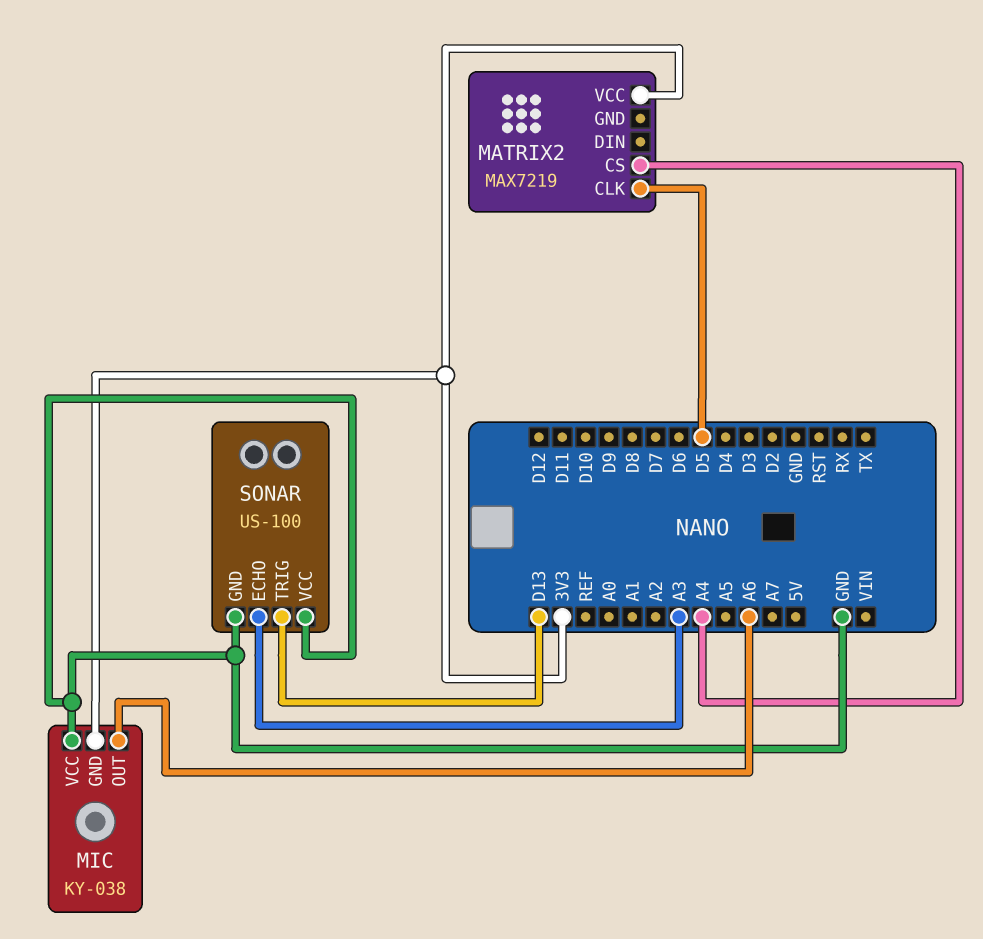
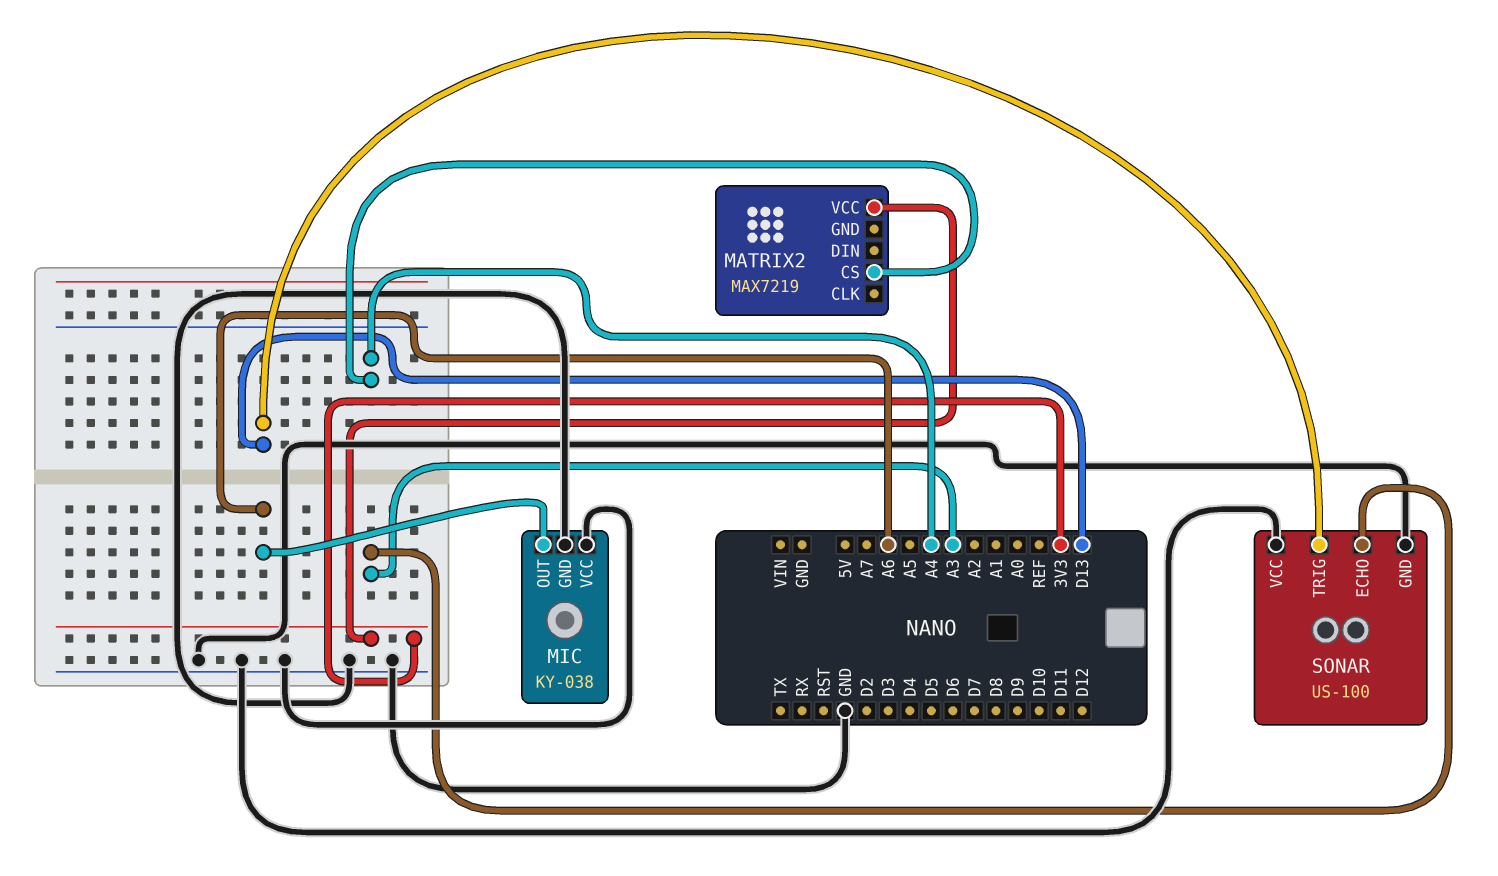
MATRIX2 pin CLK: D5 -> none
MIC pin GND: 3V3 -> GND

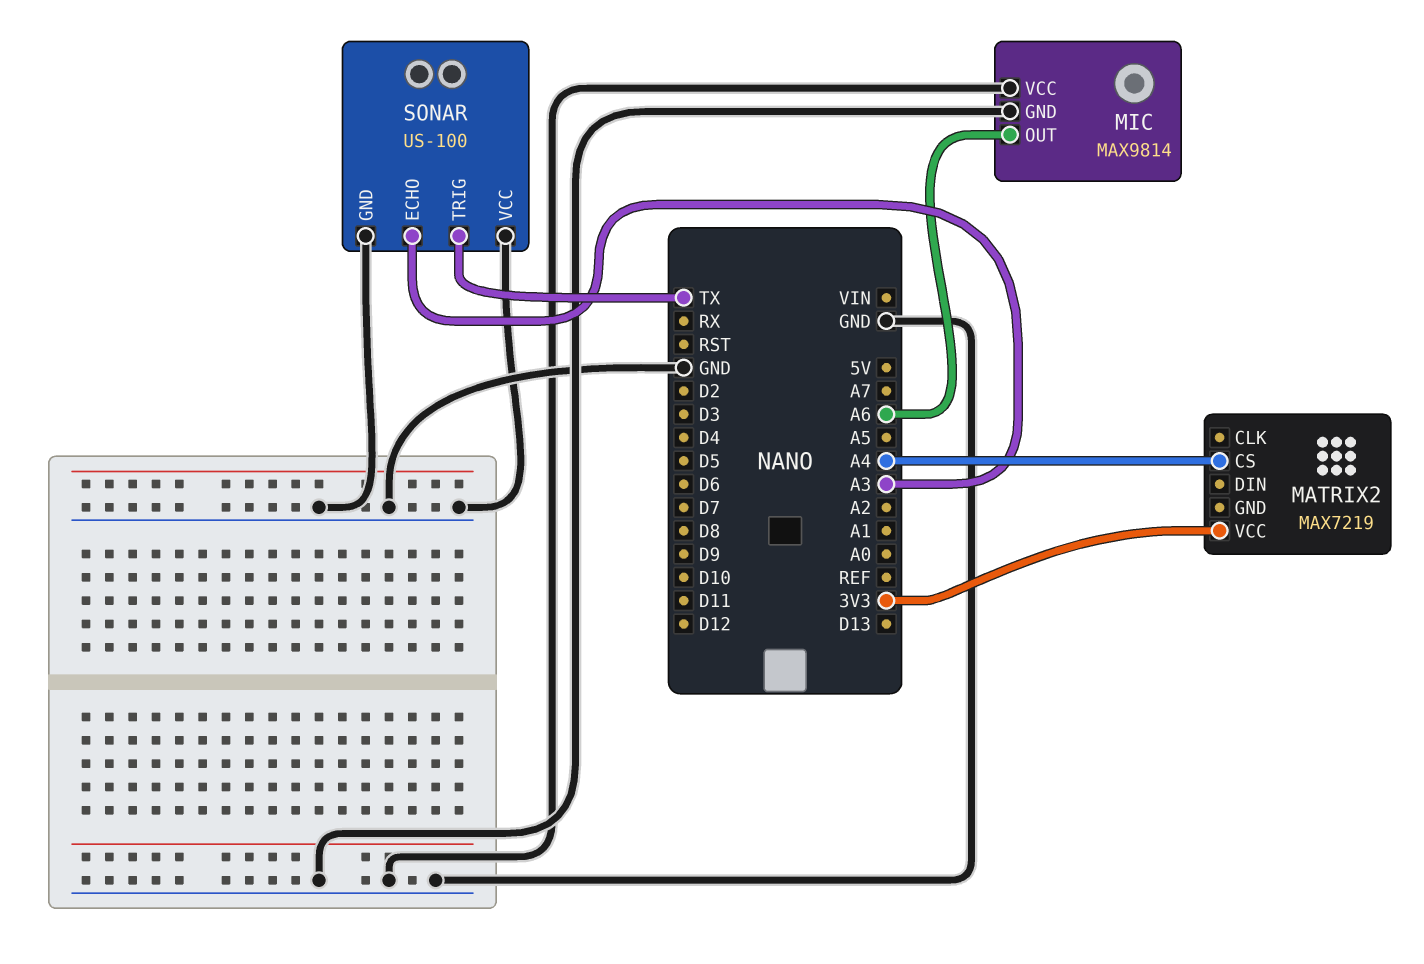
MIC: KY-038 -> MAX9814
SONAR pin TRIG: D13 -> TX

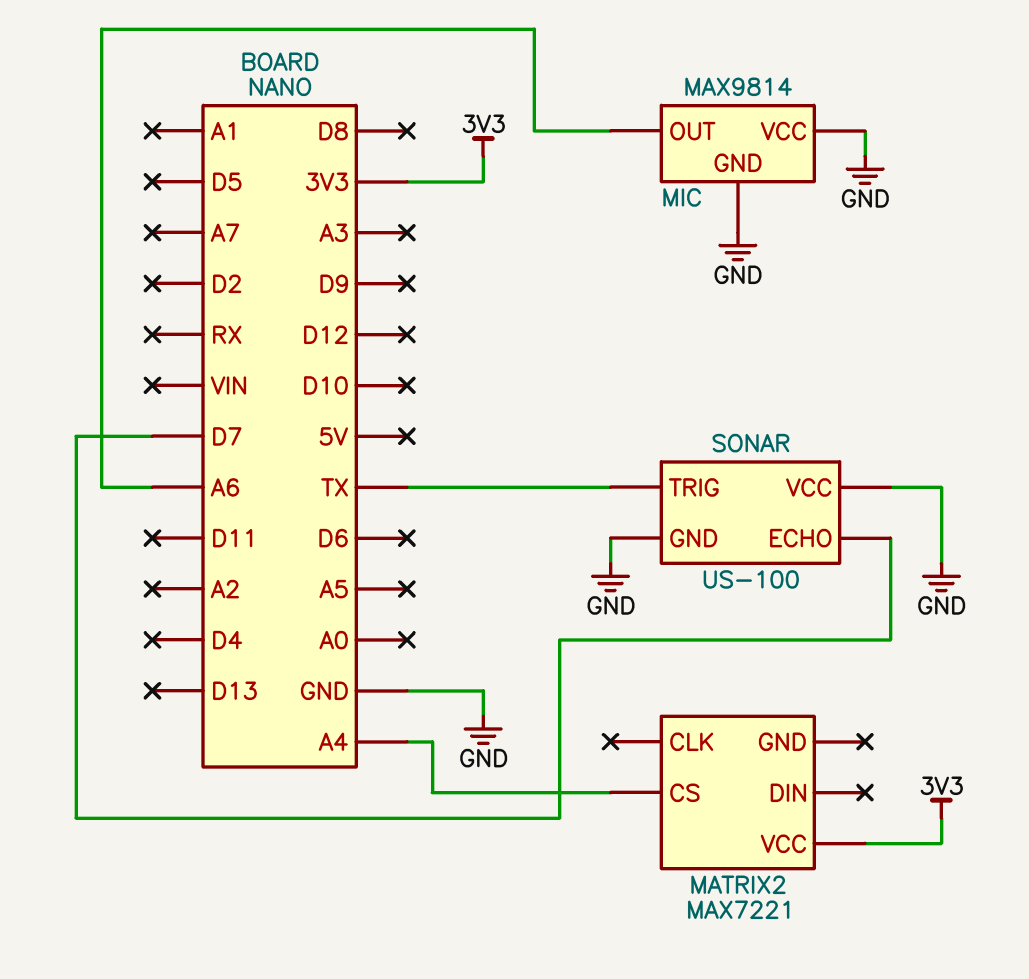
MATRIX2: MAX7219 -> MAX7221
SONAR pin ECHO: A3 -> D7

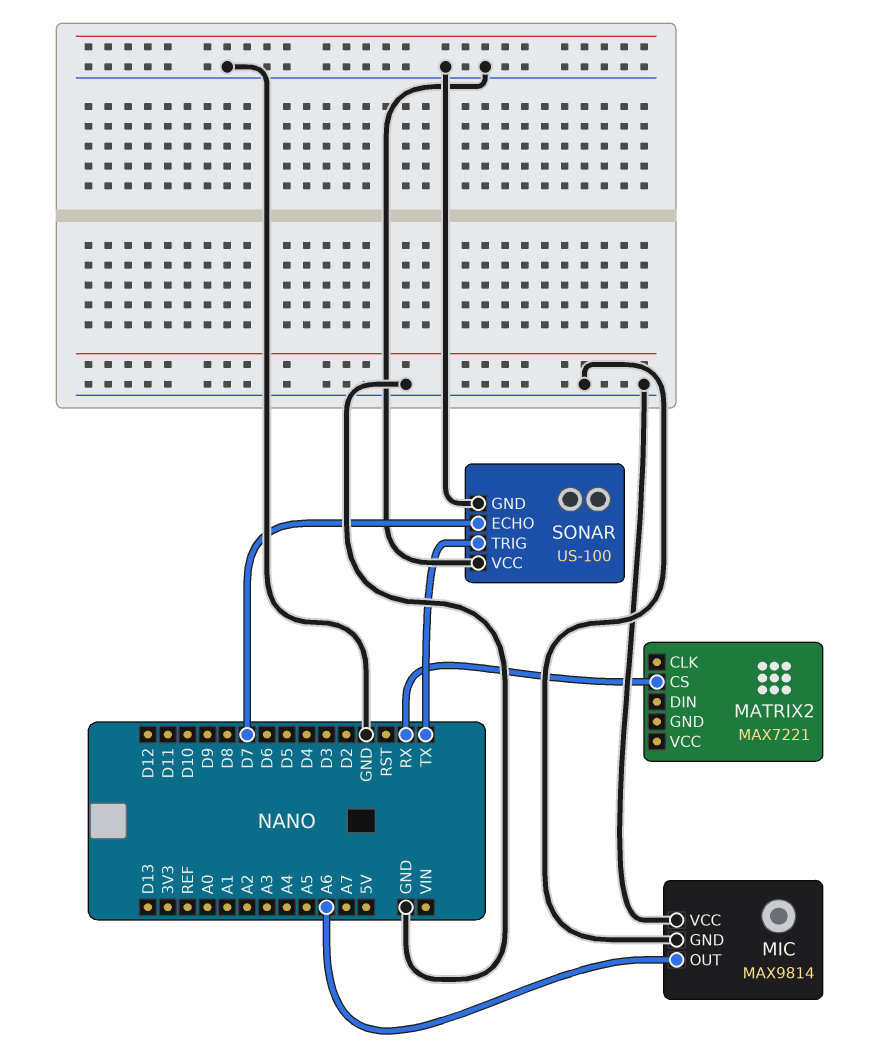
MATRIX2 pin CS: A4 -> RX
MATRIX2 pin VCC: 3V3 -> none

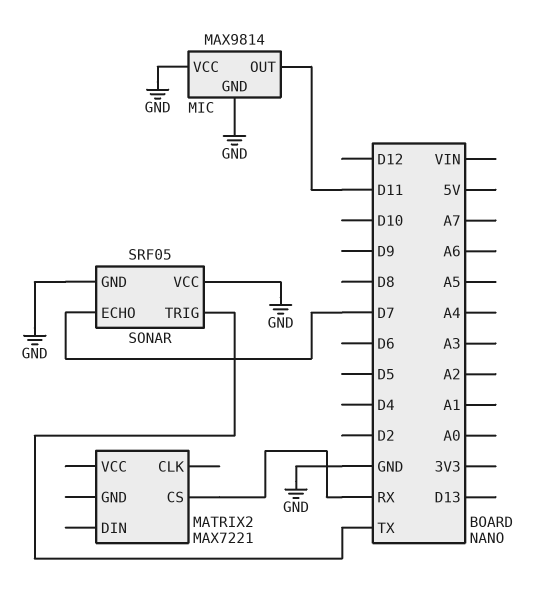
MIC pin OUT: A6 -> D11
SONAR: US-100 -> SRF05

